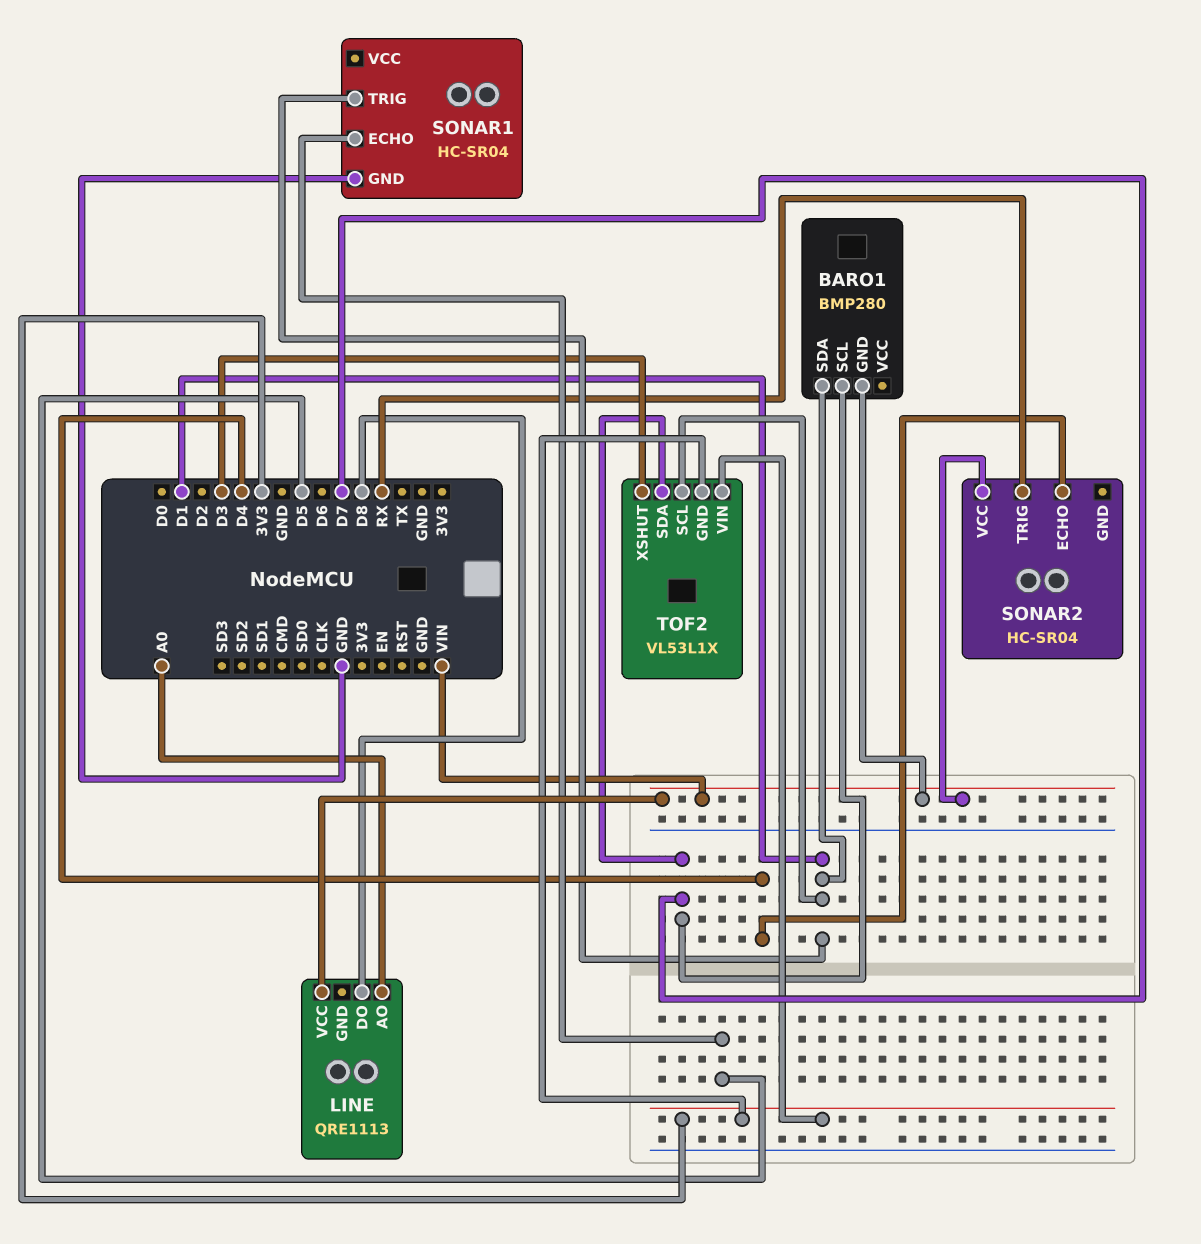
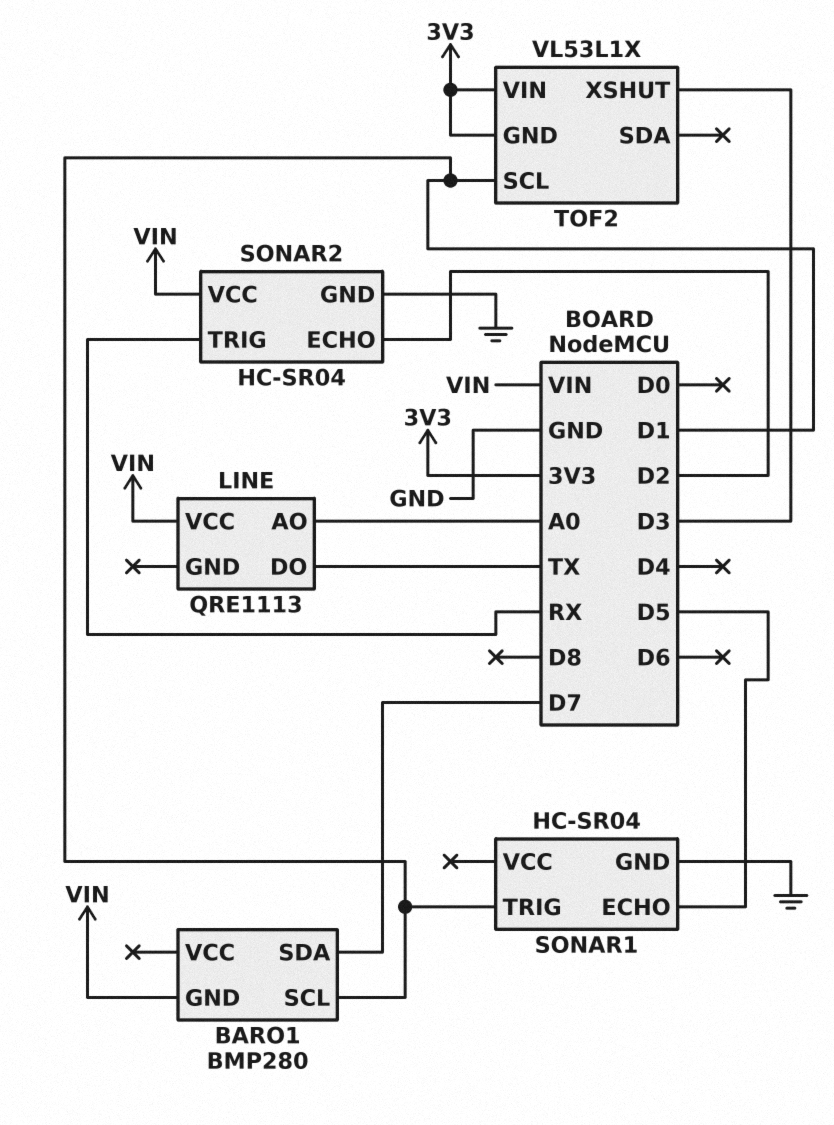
BARO1 pin SCL: D7 -> D1
BARO1 pin SDA: D1 -> D7
LINE pin DO: D8 -> TX
SONAR2 pin ECHO: D4 -> D2
SONAR2 pin GND: none -> GND
TOF2 pin SDA: D7 -> none

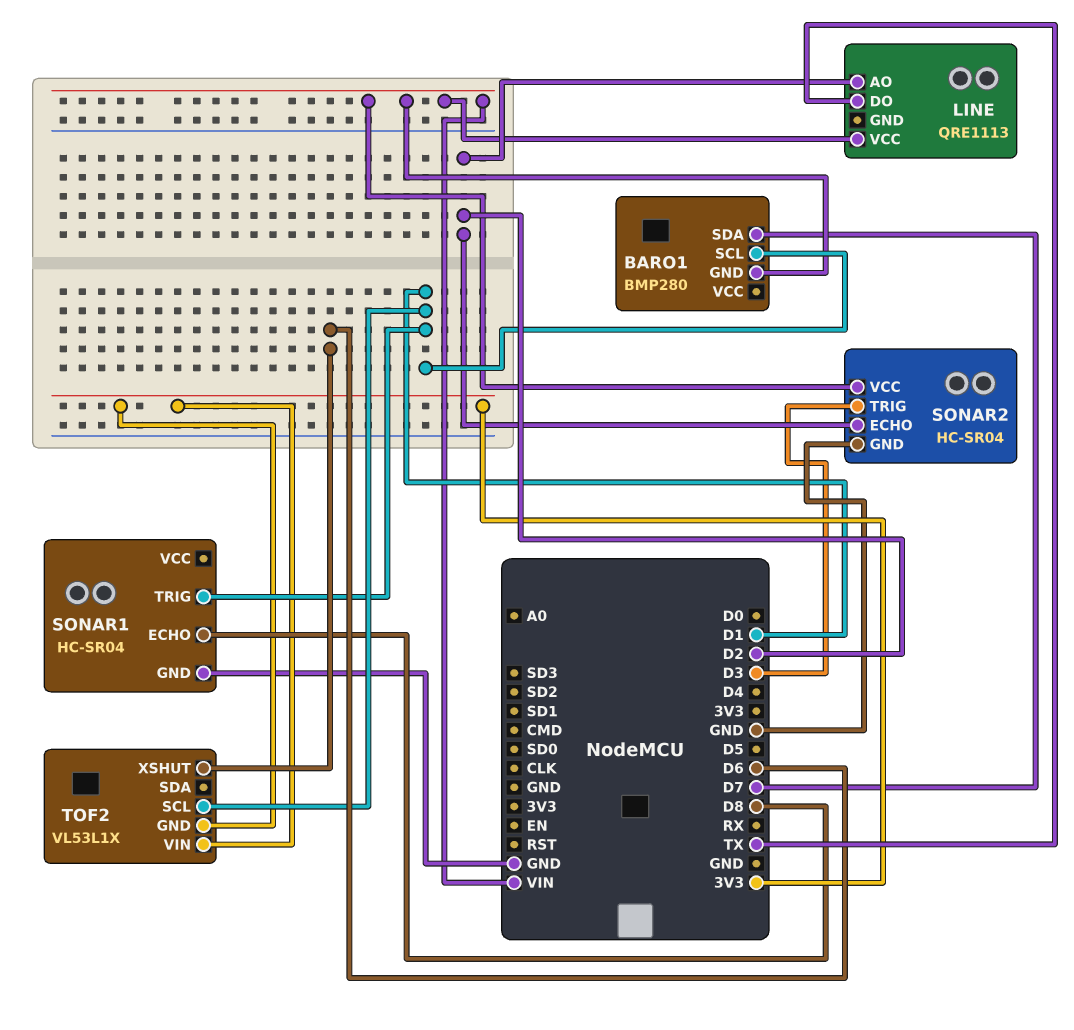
LINE pin AO: A0 -> D2
SONAR1 pin ECHO: D5 -> D8
SONAR2 pin TRIG: RX -> D3
TOF2 pin XSHUT: D3 -> D6

